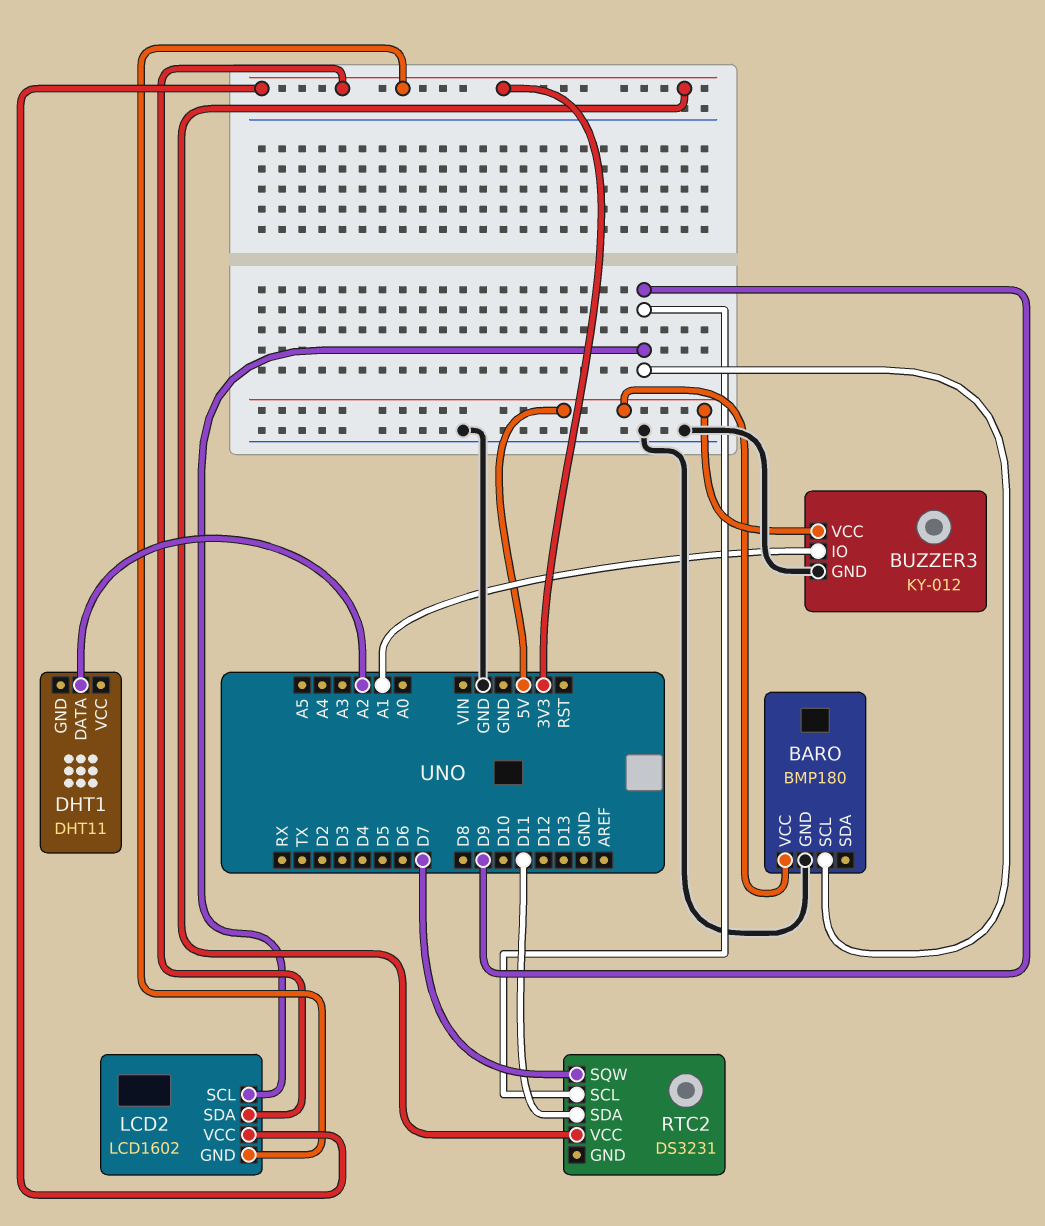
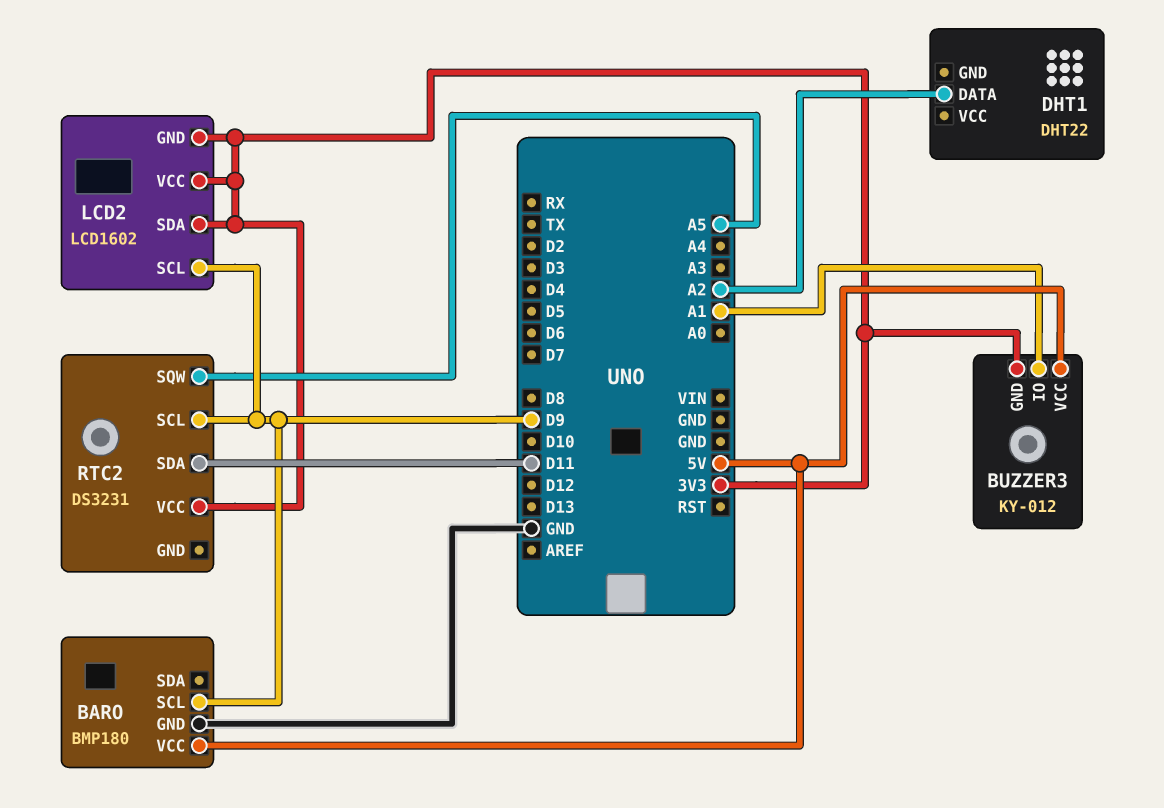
BUZZER3 pin GND: GND -> 3V3
DHT1: DHT11 -> DHT22
RTC2 pin SQW: D7 -> A5

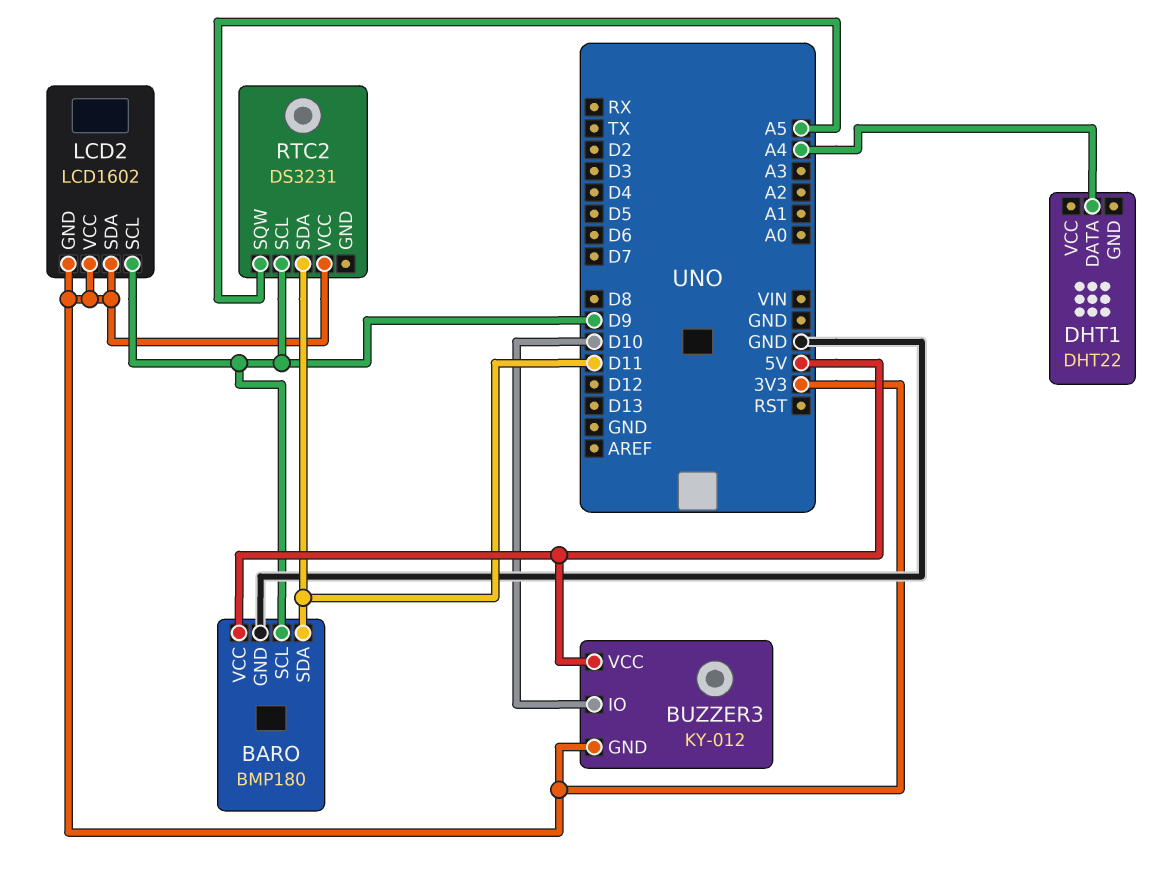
BARO pin SDA: none -> D11
BUZZER3 pin IO: A1 -> D10
DHT1 pin DATA: A2 -> A4

